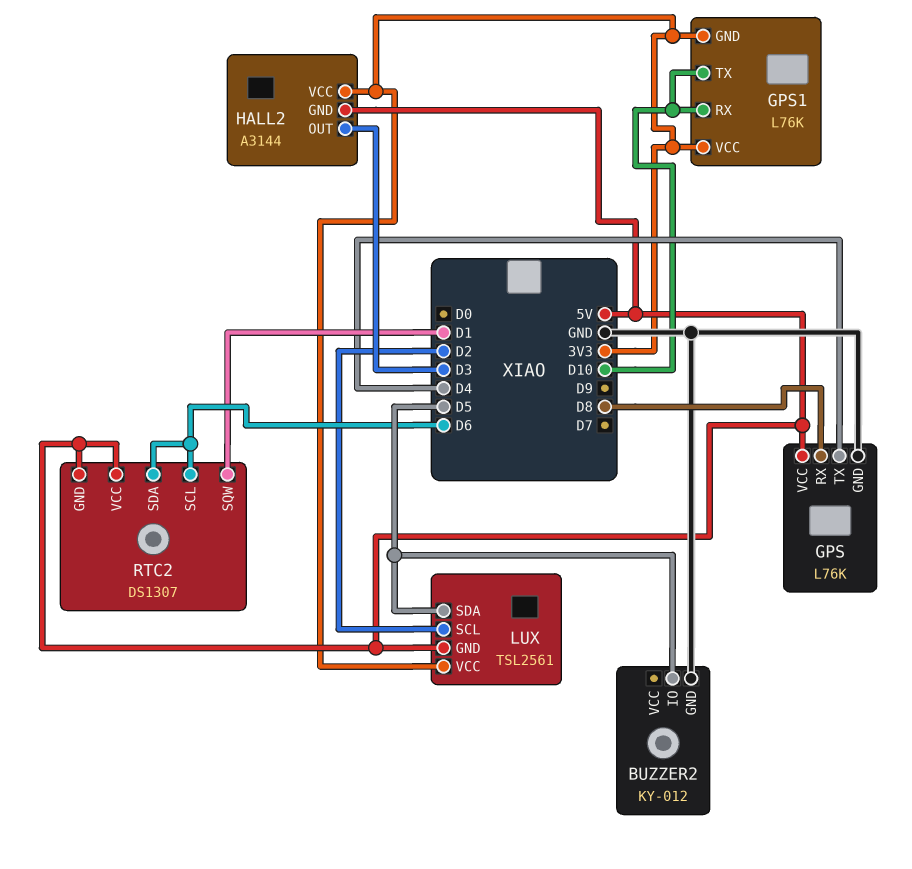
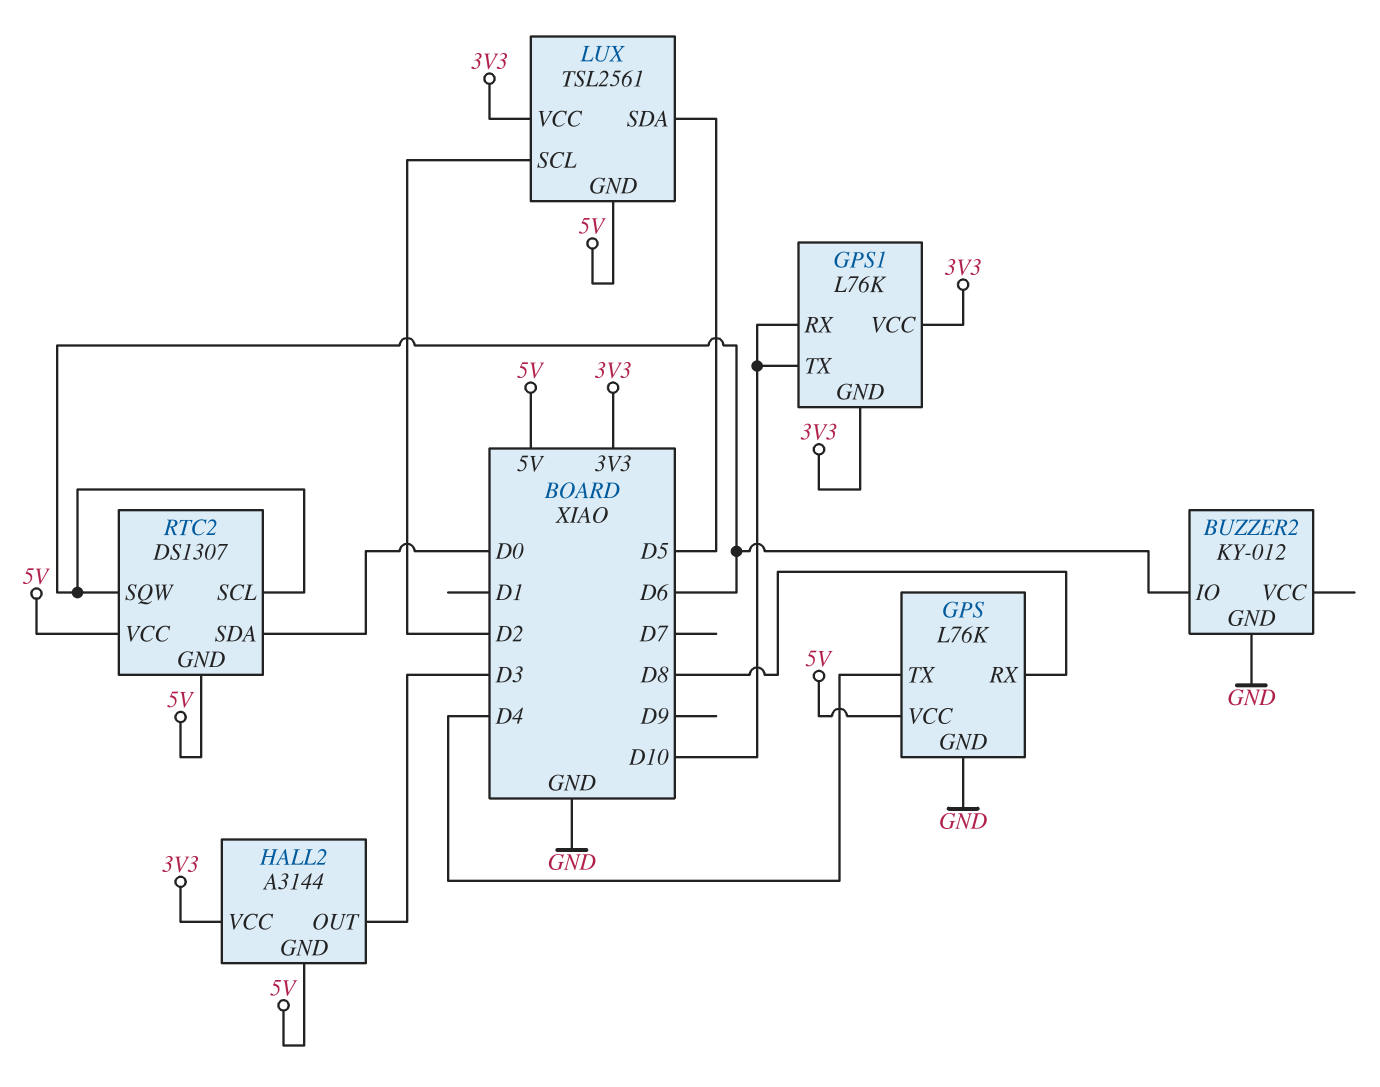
BUZZER2 pin IO: D5 -> D6
RTC2 pin SDA: D6 -> D0
RTC2 pin SQW: D1 -> D6

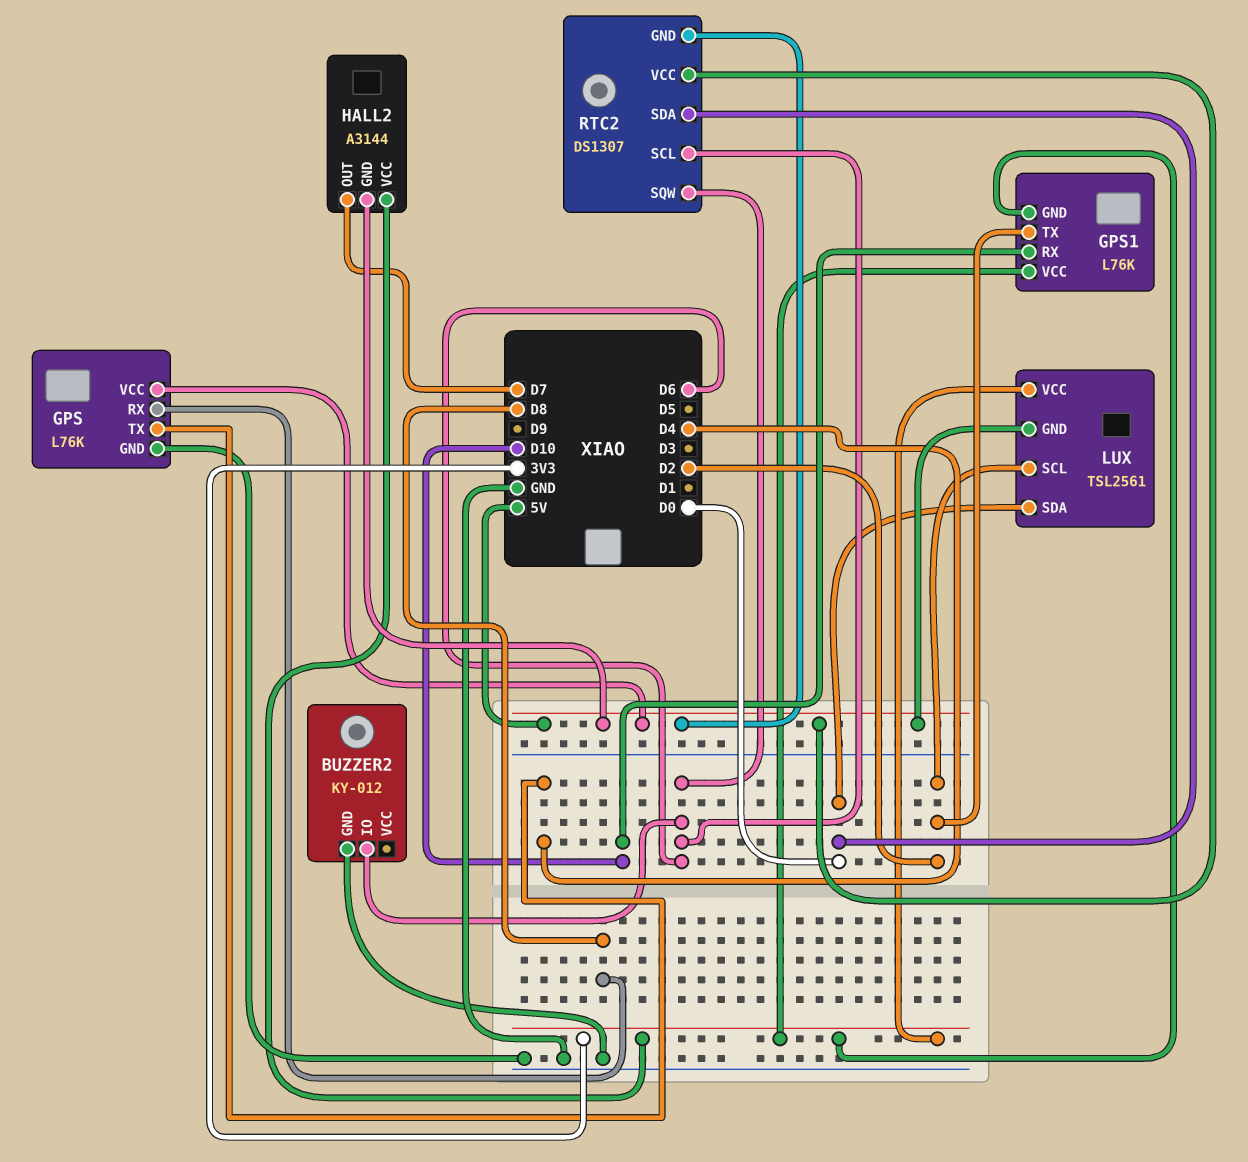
GPS1 pin TX: D10 -> D2
HALL2 pin OUT: D3 -> D7
LUX pin SDA: D5 -> D0

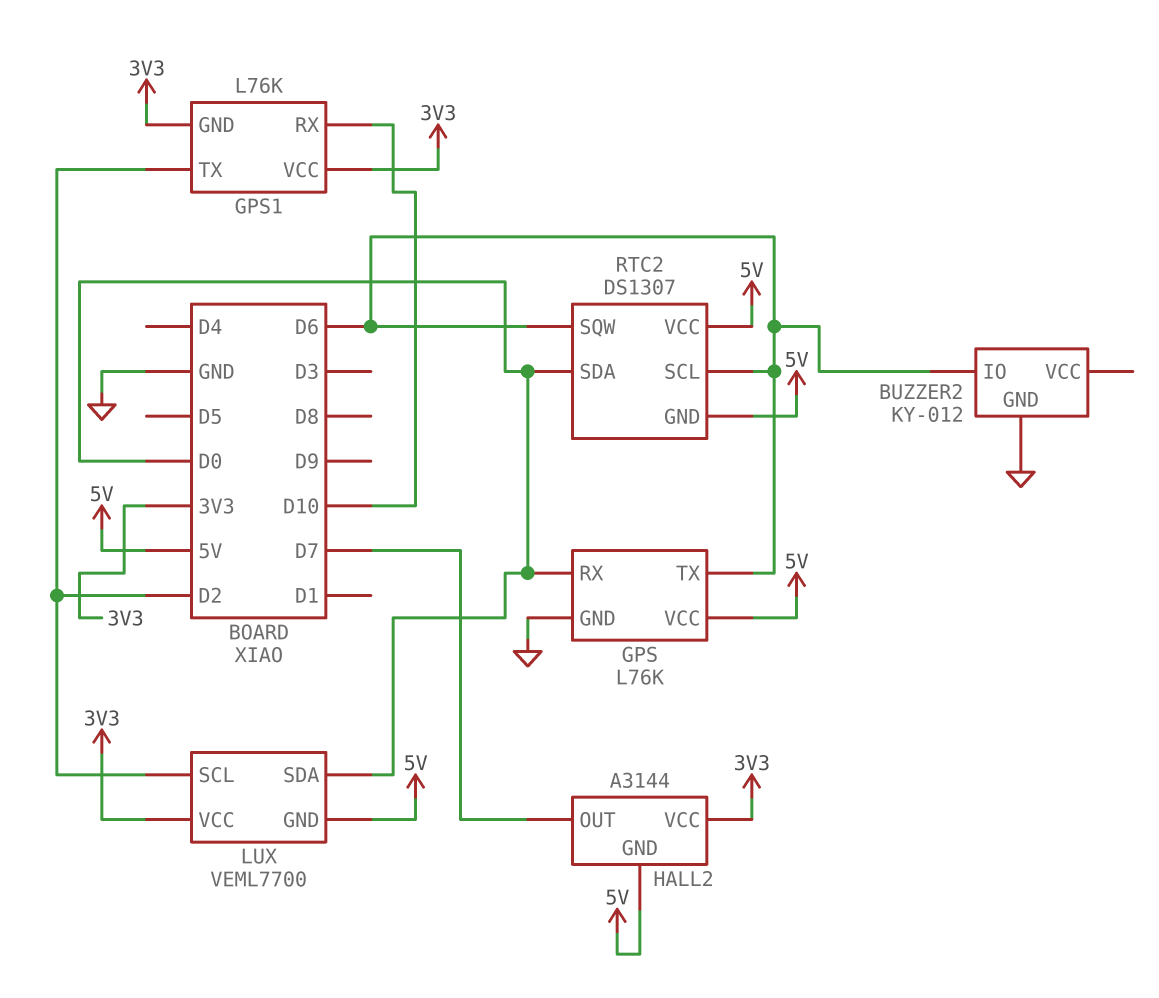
GPS pin RX: D8 -> D0
GPS pin TX: D4 -> D6
LUX: TSL2561 -> VEML7700

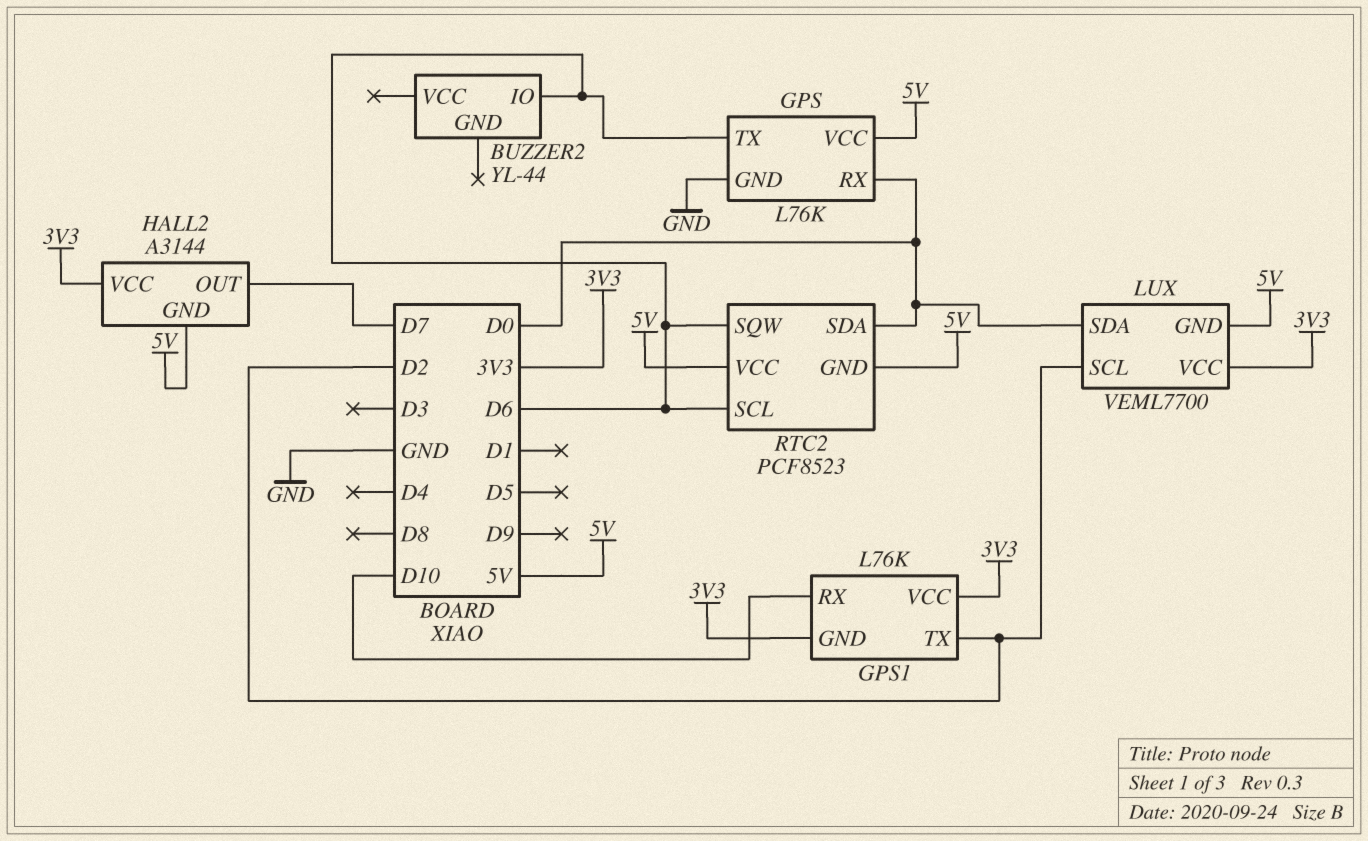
BUZZER2: KY-012 -> YL-44
BUZZER2 pin GND: GND -> none
RTC2: DS1307 -> PCF8523

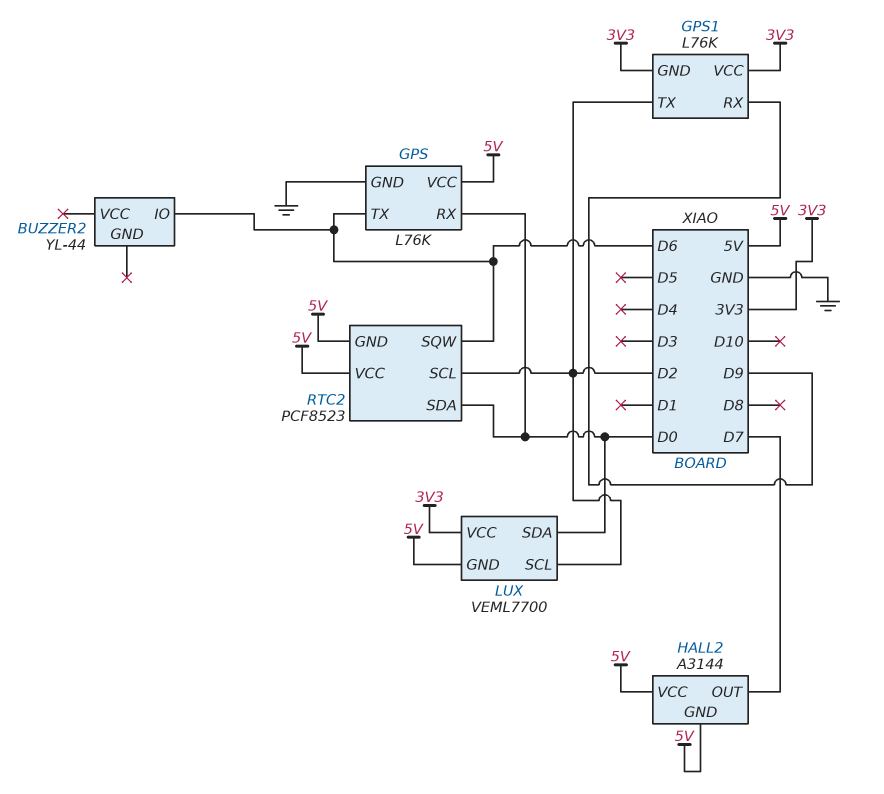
GPS1 pin RX: D10 -> D9
HALL2 pin VCC: 3V3 -> 5V
RTC2 pin SCL: D6 -> D2

